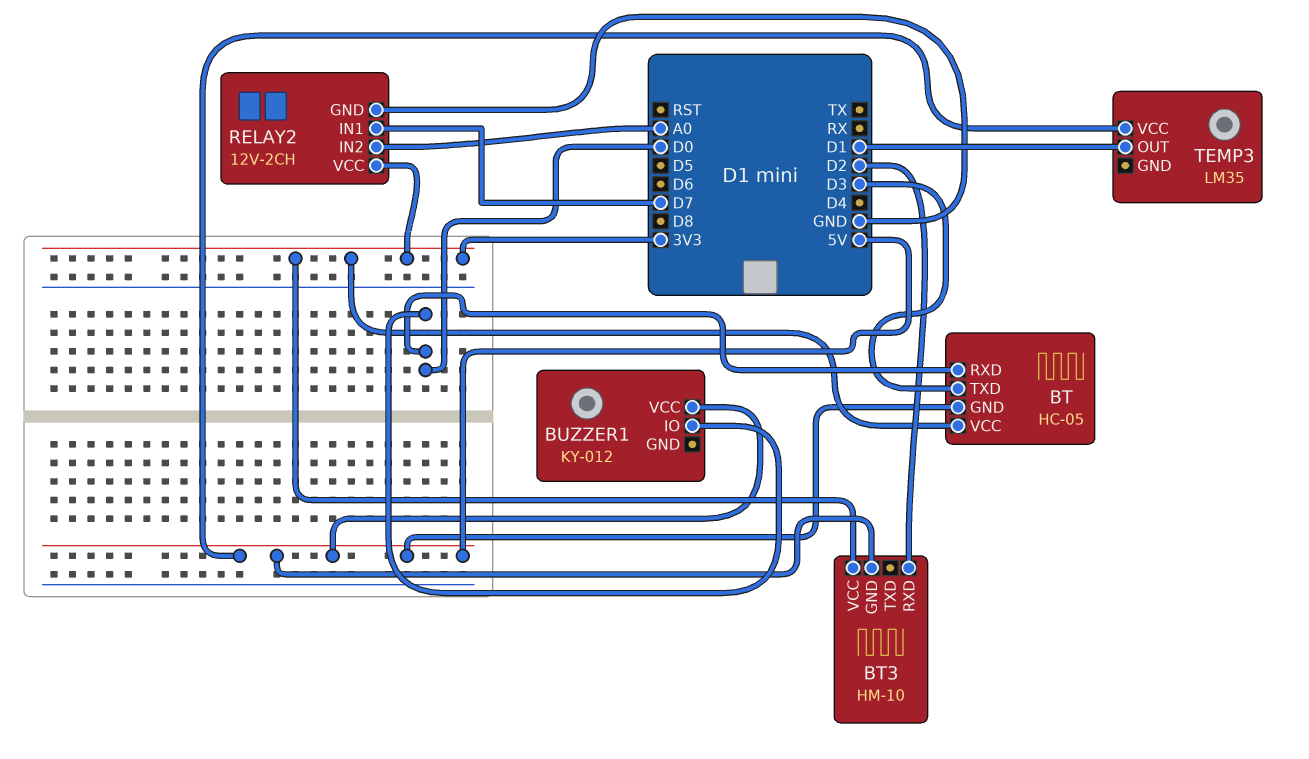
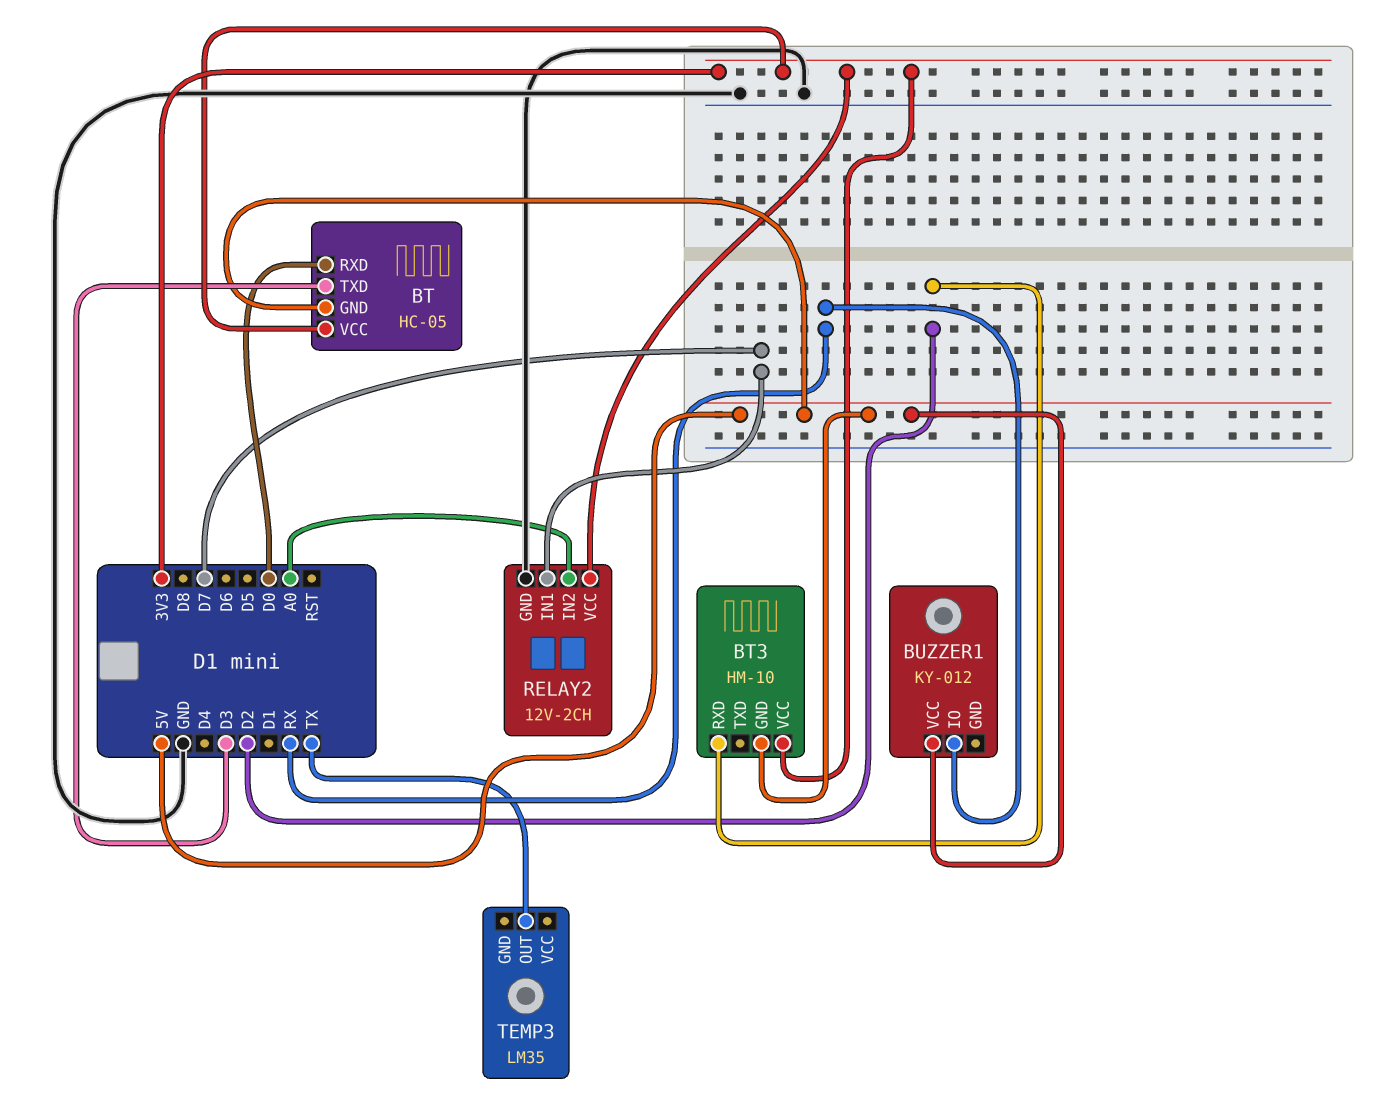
BUZZER1 pin IO: D0 -> RX
TEMP3 pin OUT: D1 -> TX
TEMP3 pin VCC: 5V -> none

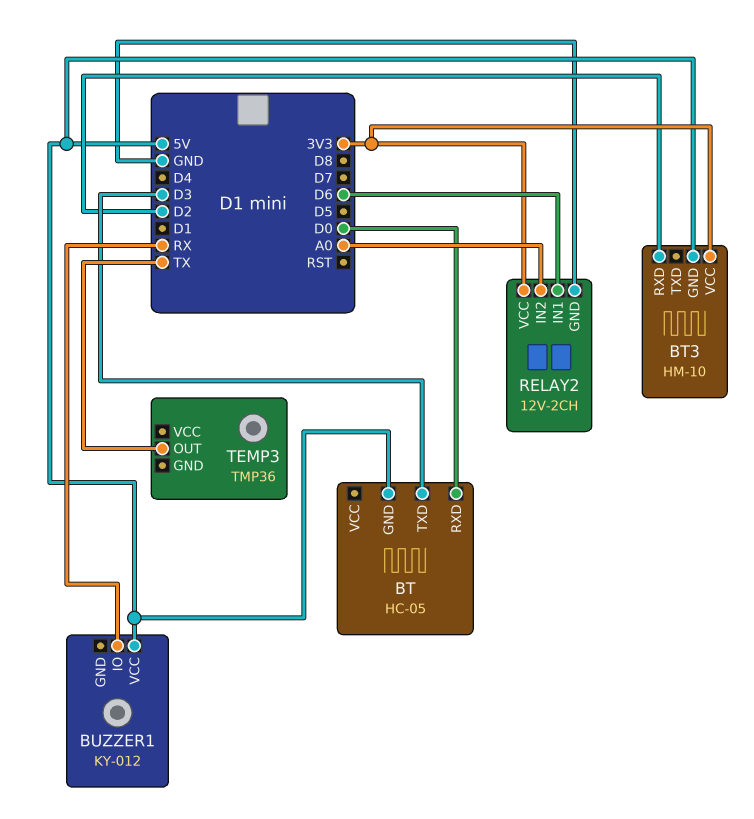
BT pin VCC: 3V3 -> none
RELAY2 pin IN1: D7 -> D6
TEMP3: LM35 -> TMP36

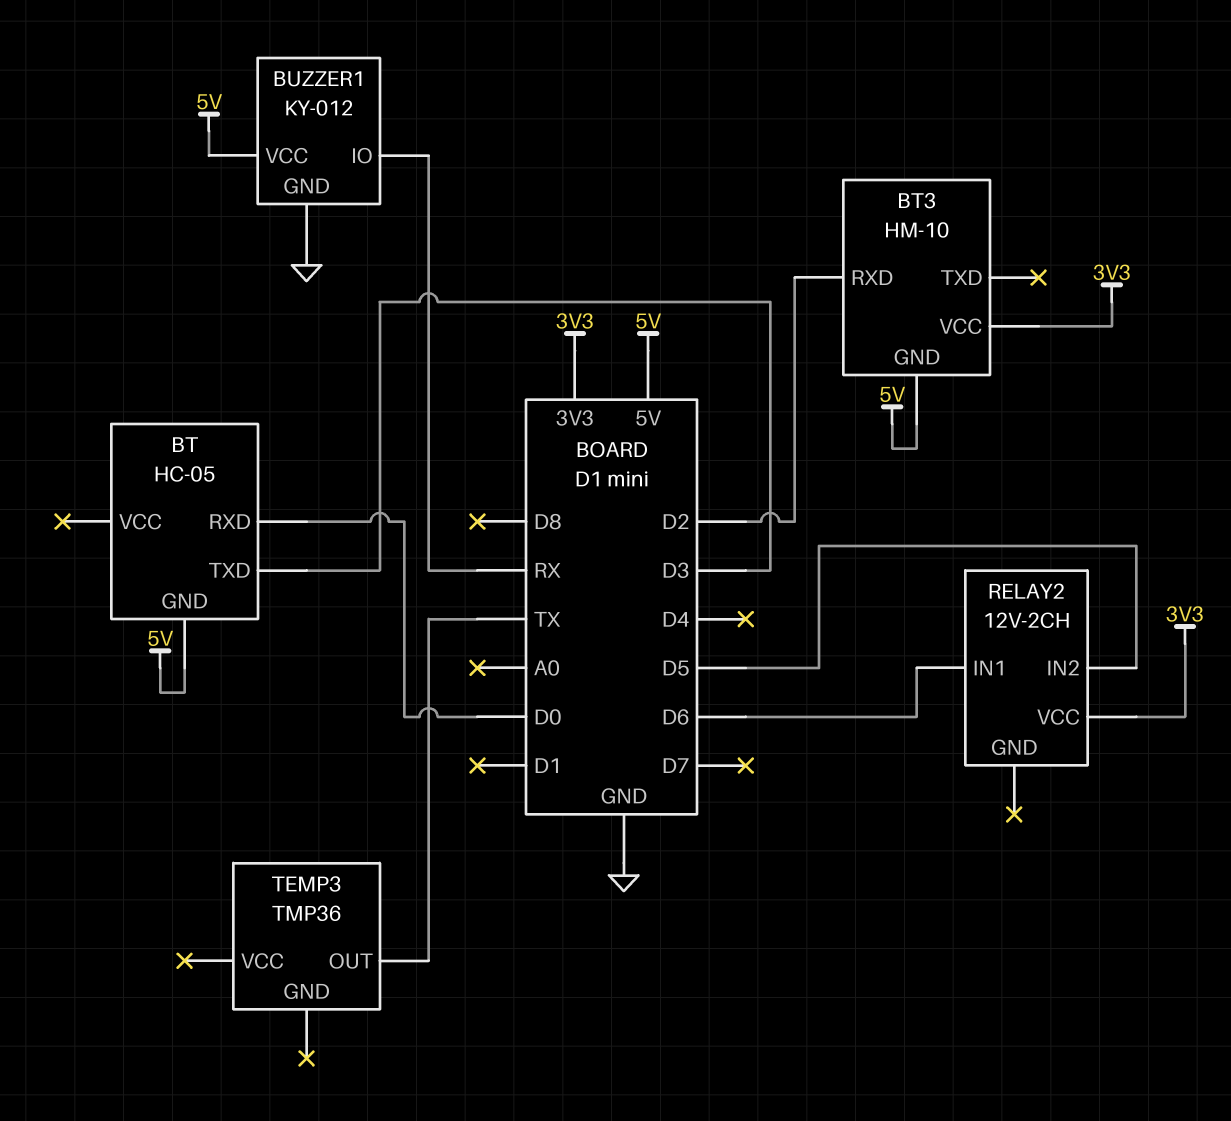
BUZZER1 pin GND: none -> GND
RELAY2 pin GND: GND -> none
RELAY2 pin IN2: A0 -> D5

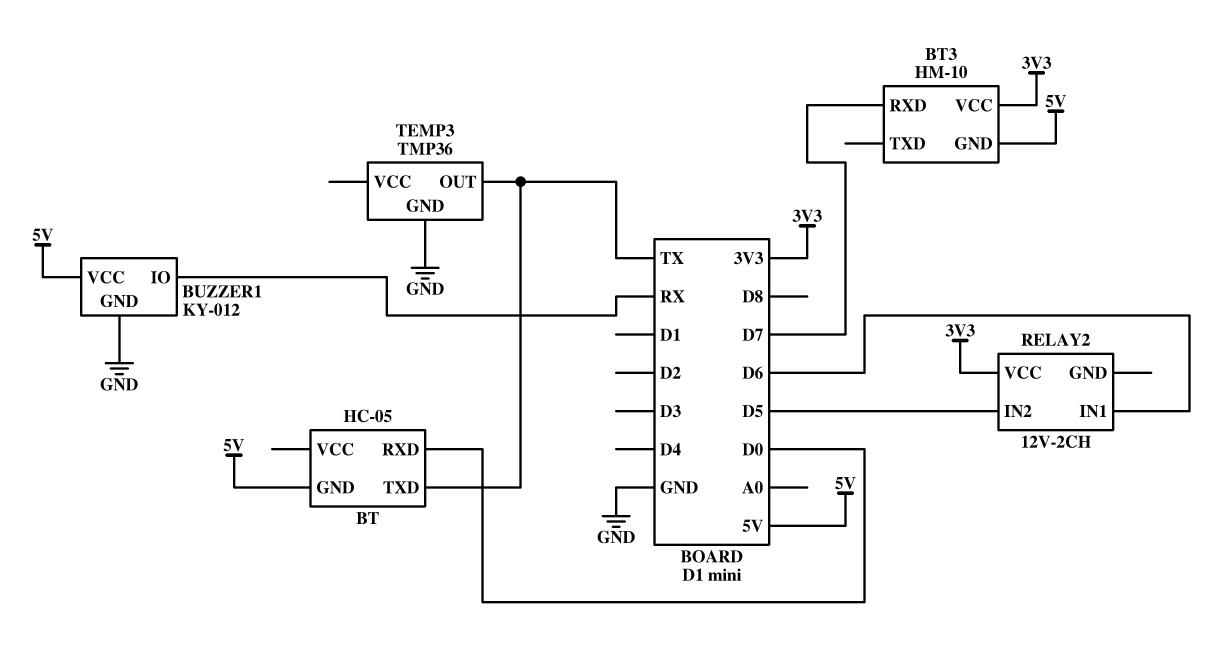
BT pin TXD: D3 -> TX
BT3 pin RXD: D2 -> D7
TEMP3 pin GND: none -> GND

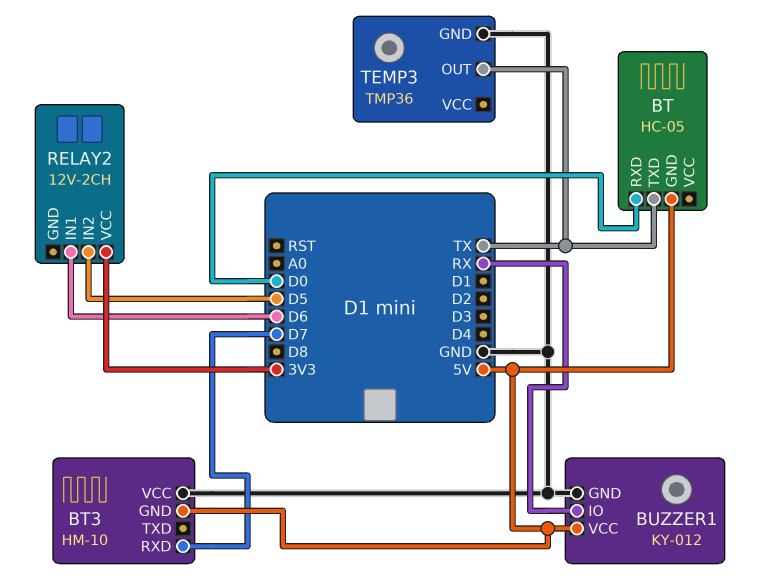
BT3 pin VCC: 3V3 -> GND

